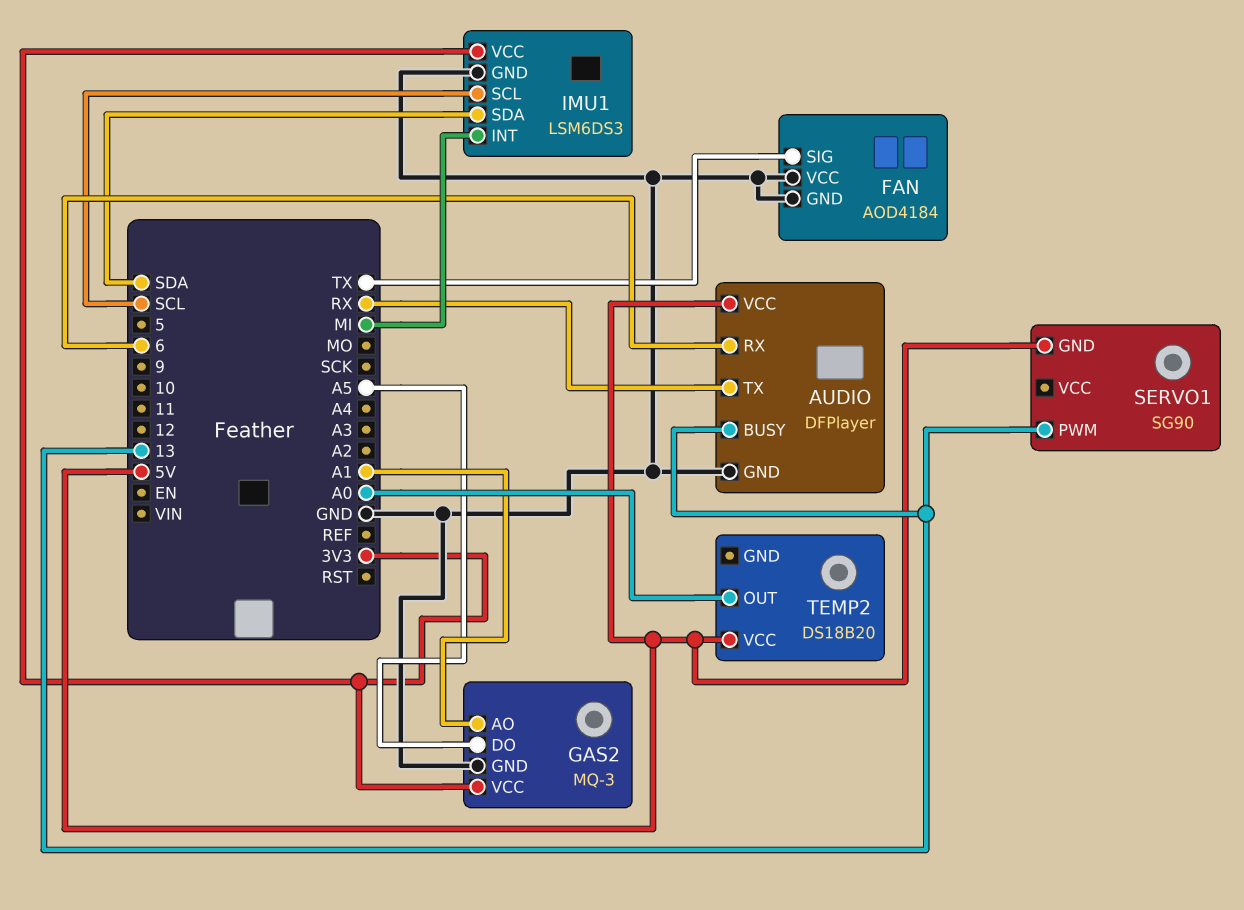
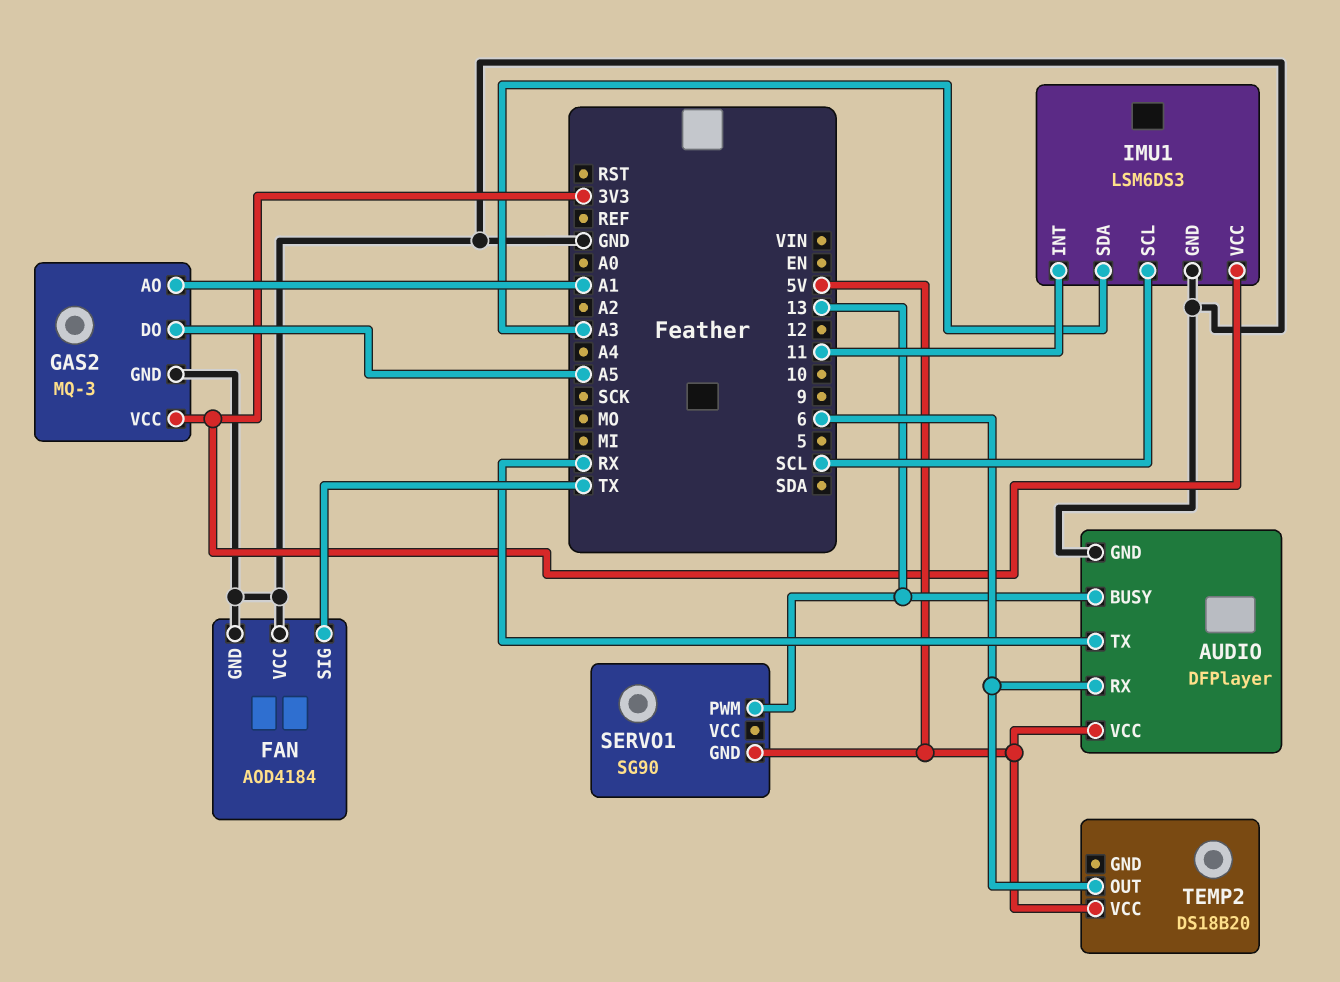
IMU1 pin INT: MI -> 11
IMU1 pin SDA: SDA -> A3
TEMP2 pin OUT: A0 -> 6

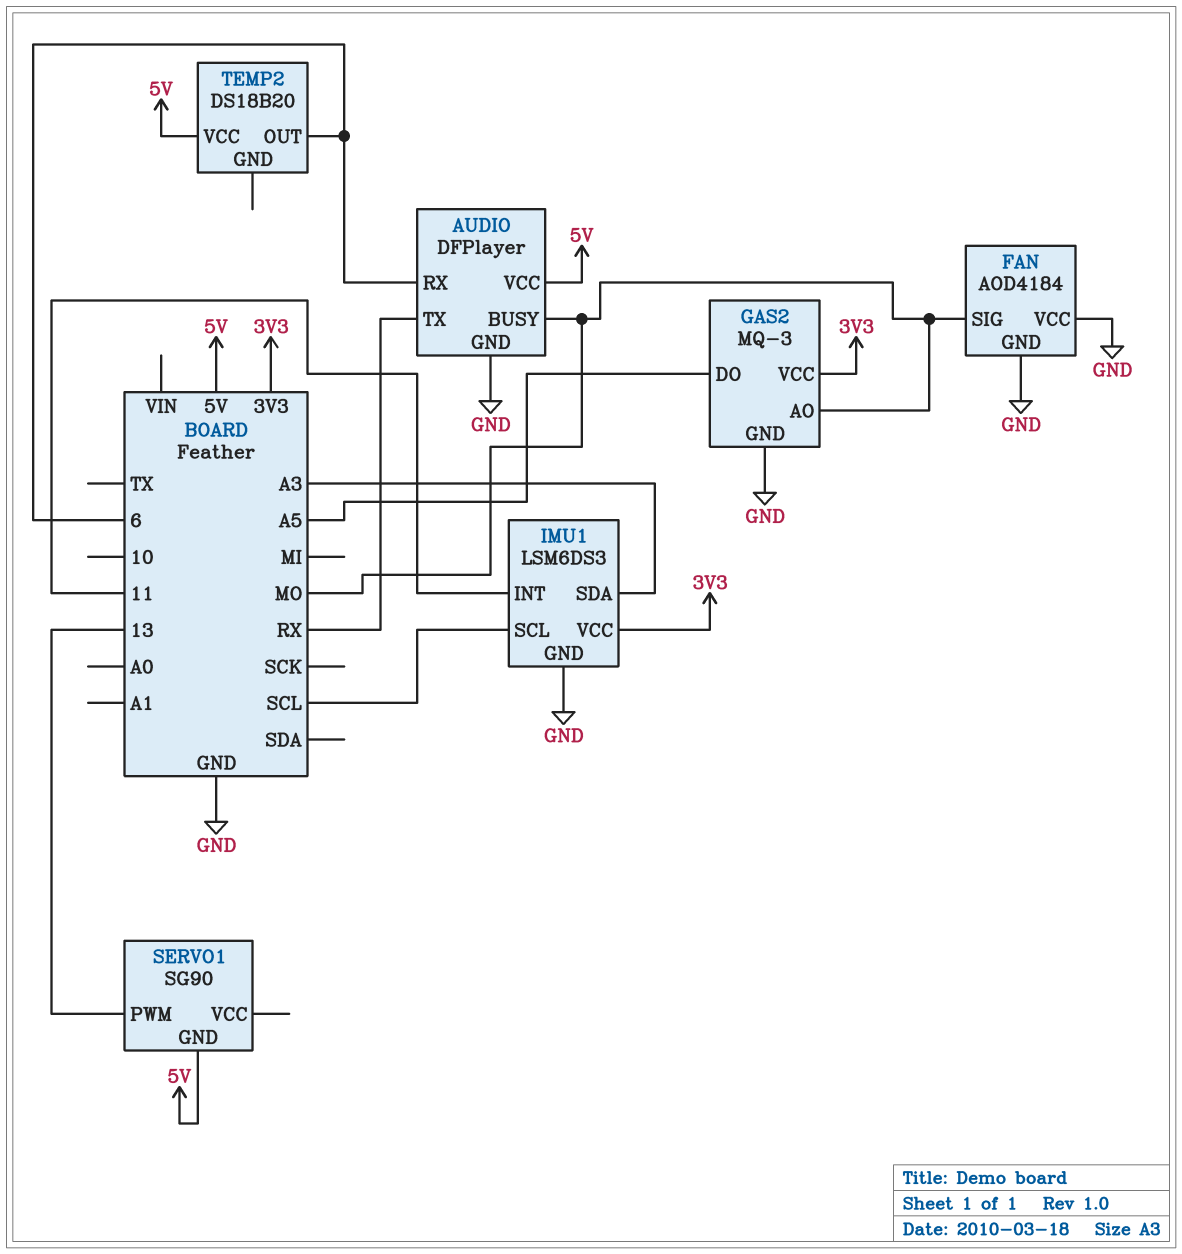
AUDIO pin BUSY: 13 -> MO
FAN pin SIG: TX -> MO
GAS2 pin AO: A1 -> MO

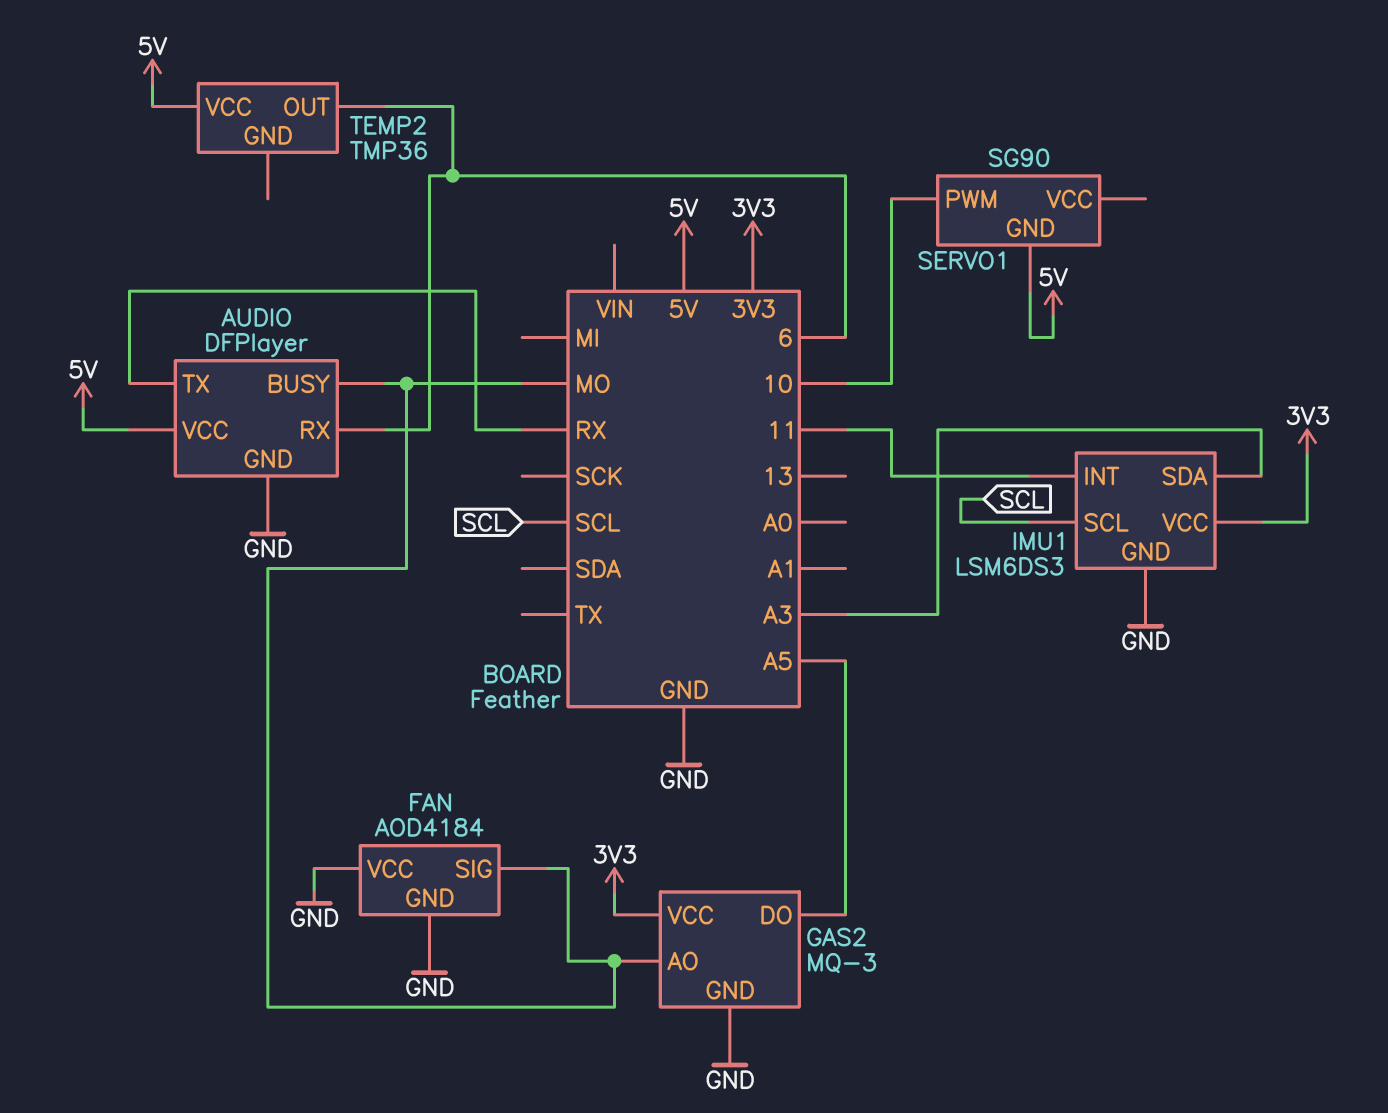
SERVO1 pin PWM: 13 -> 10
TEMP2: DS18B20 -> TMP36

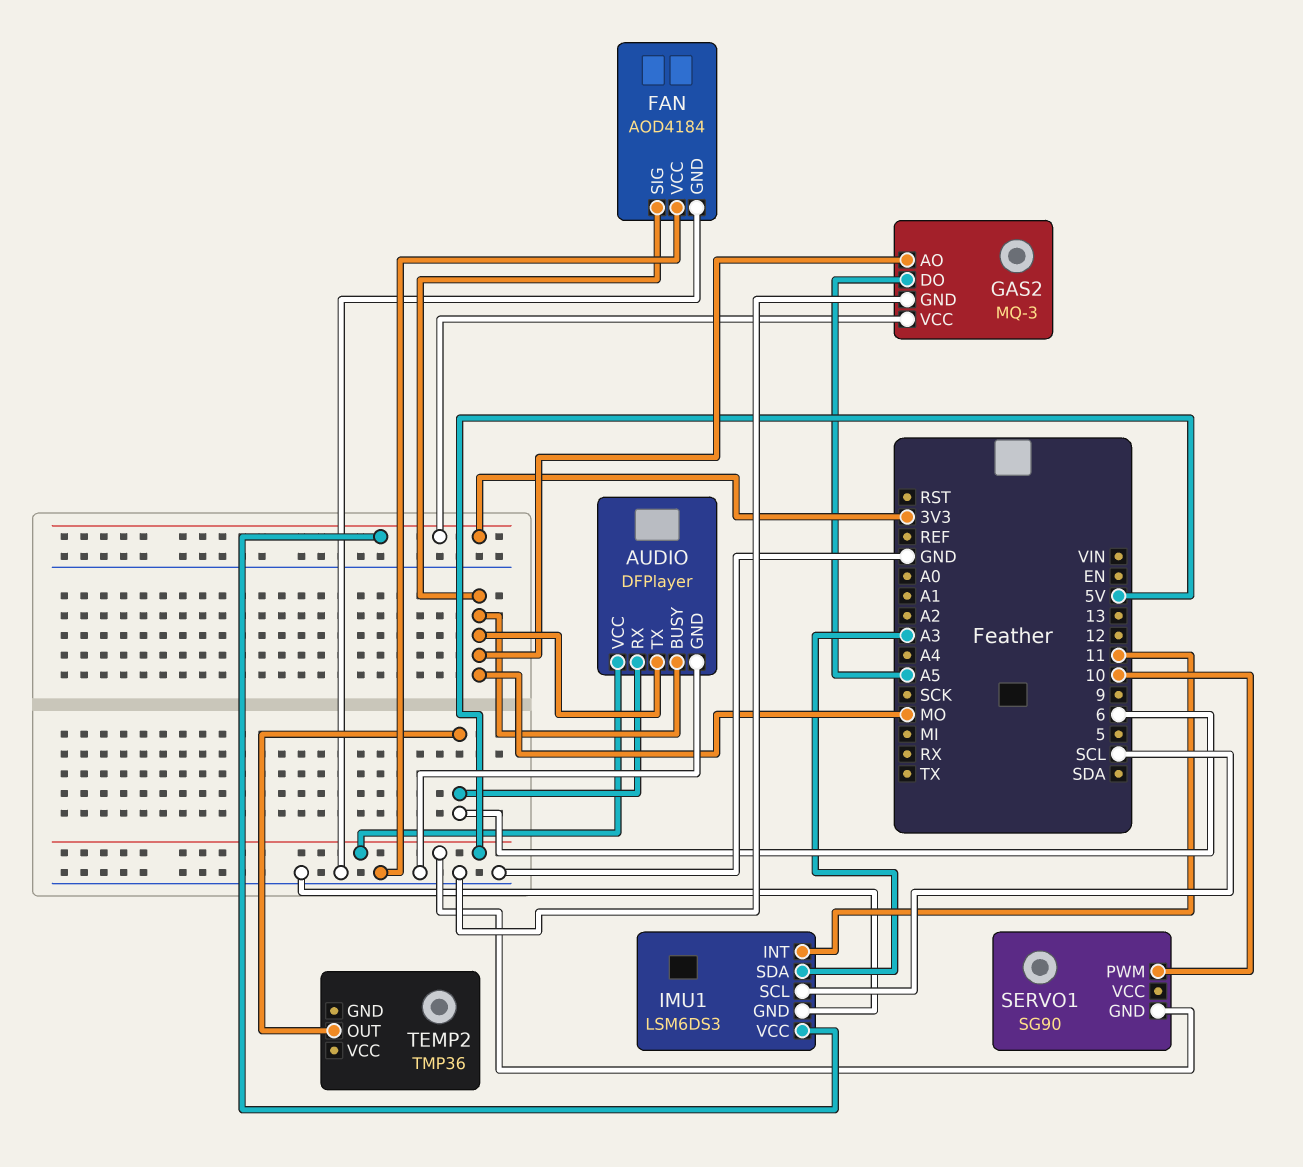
AUDIO pin TX: RX -> MO
TEMP2 pin VCC: 5V -> none

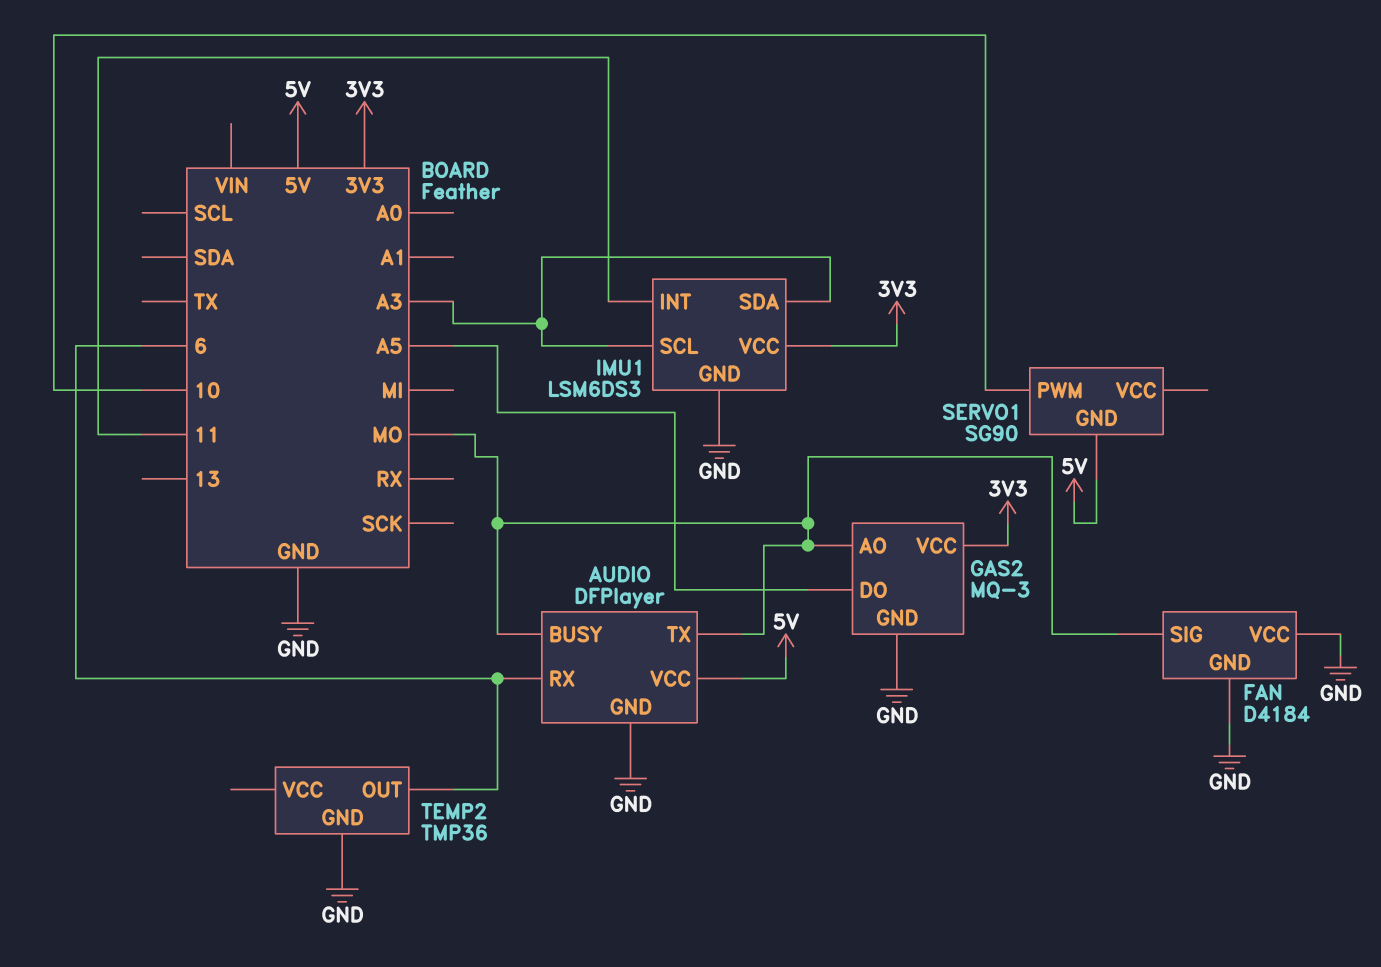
FAN: AOD4184 -> D4184
IMU1 pin SCL: SCL -> A3
TEMP2 pin GND: none -> GND

